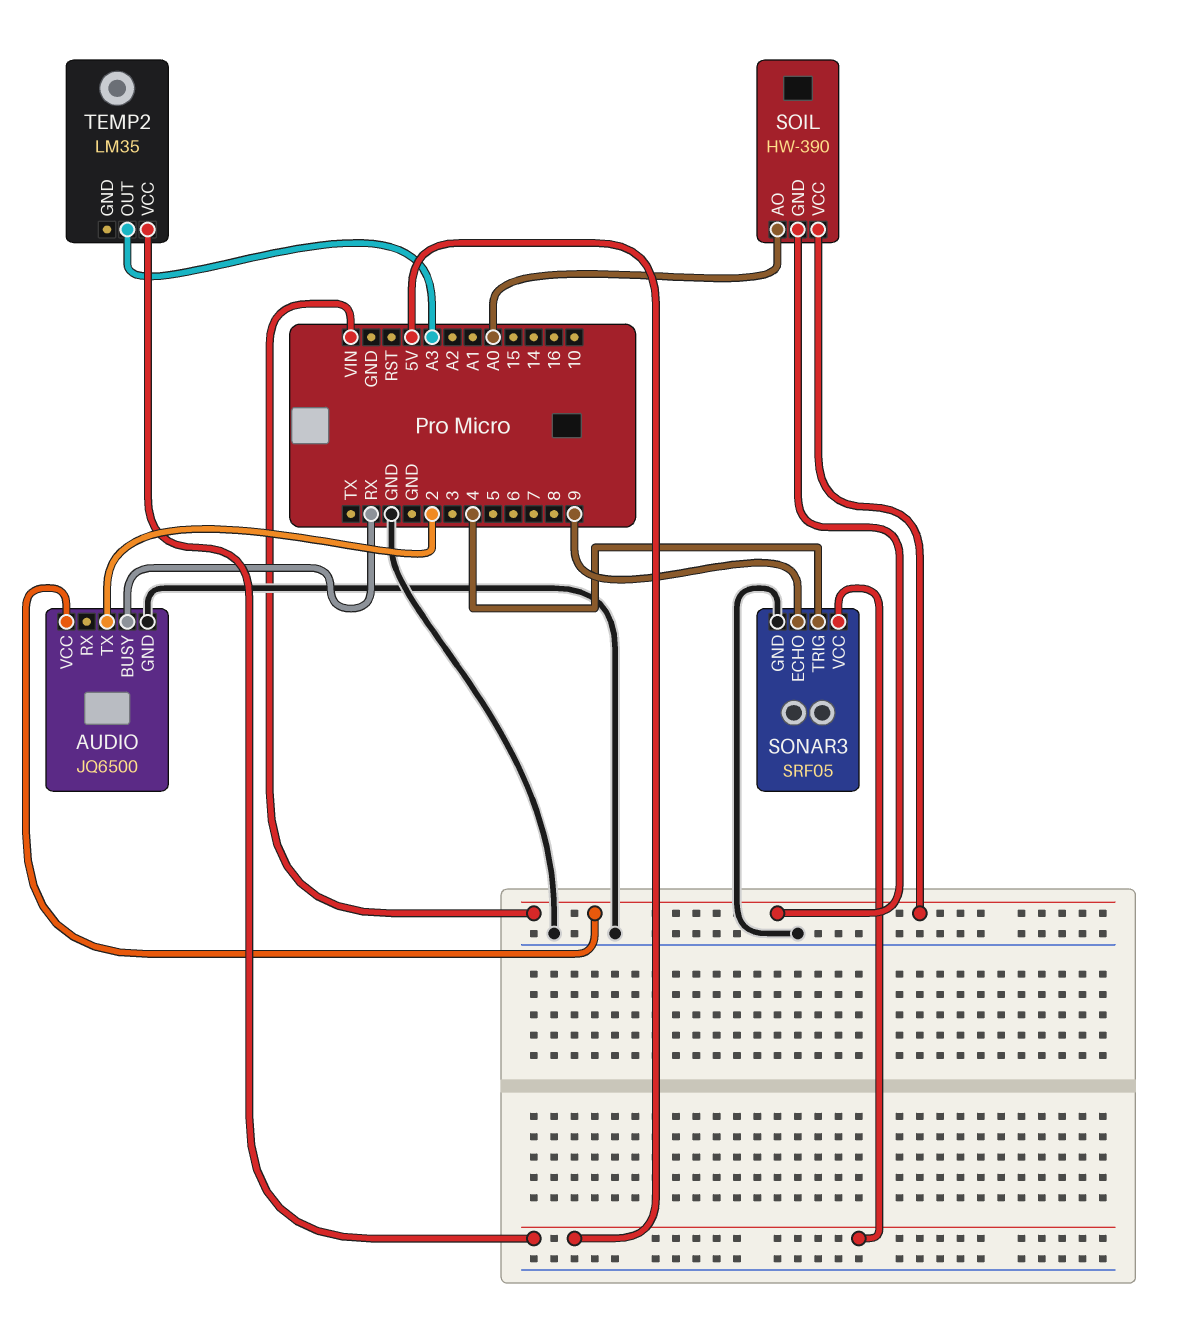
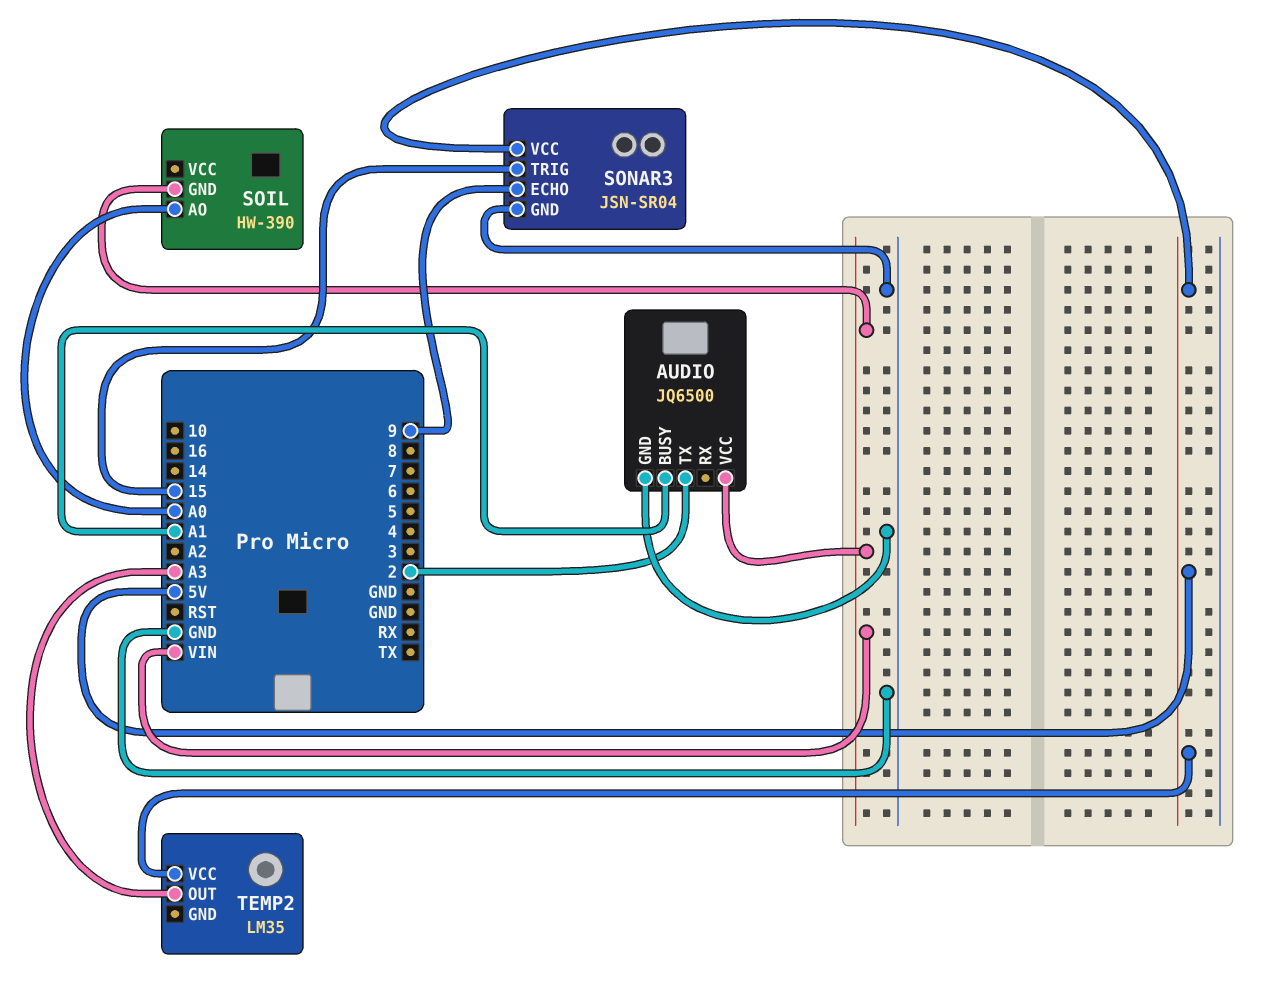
AUDIO pin BUSY: RX -> A1
SOIL pin VCC: VIN -> none
SONAR3: SRF05 -> JSN-SR04
SONAR3 pin TRIG: 4 -> 15

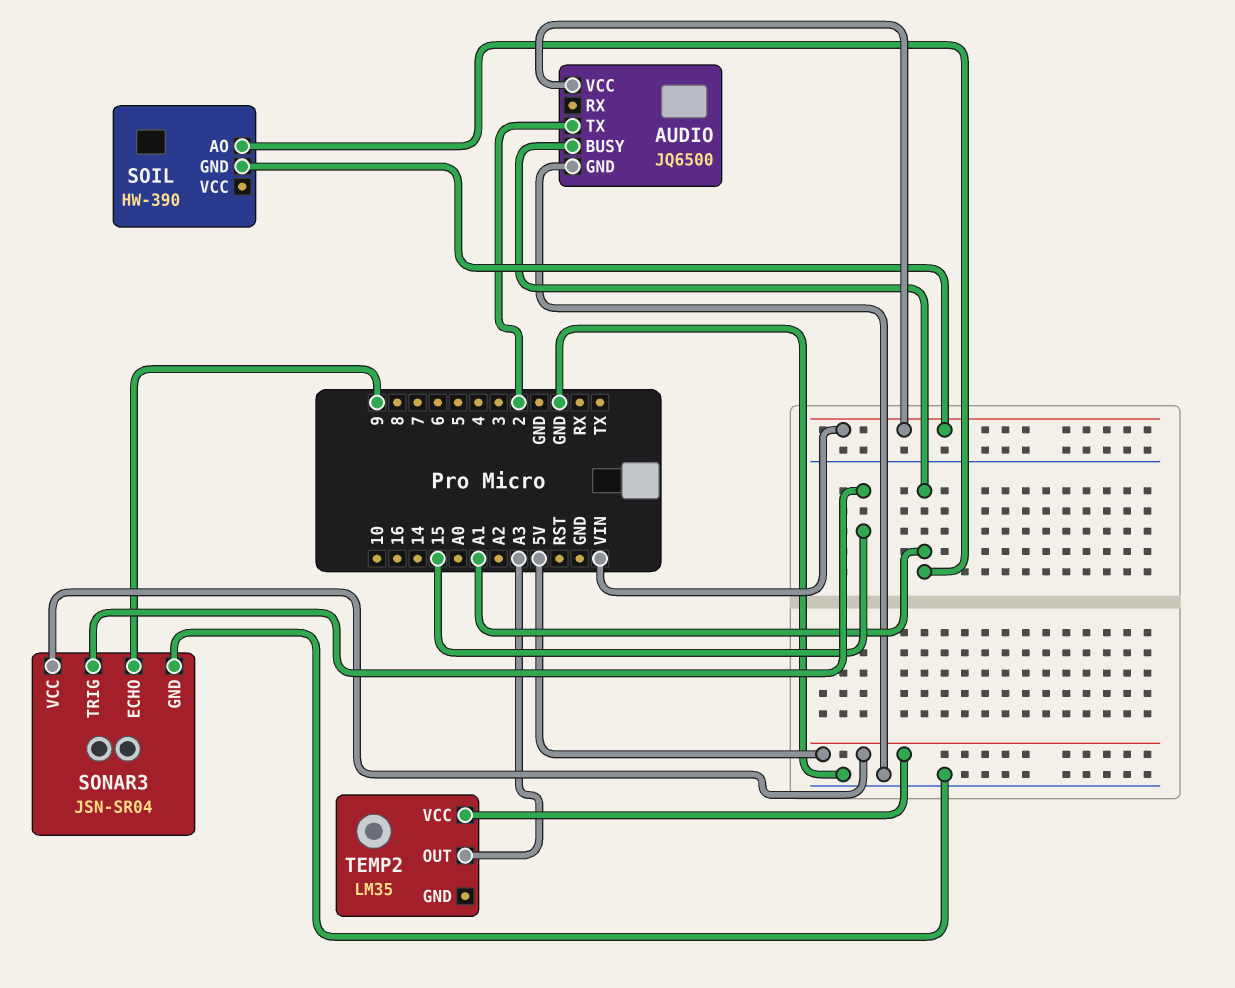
SOIL pin AO: A0 -> A1

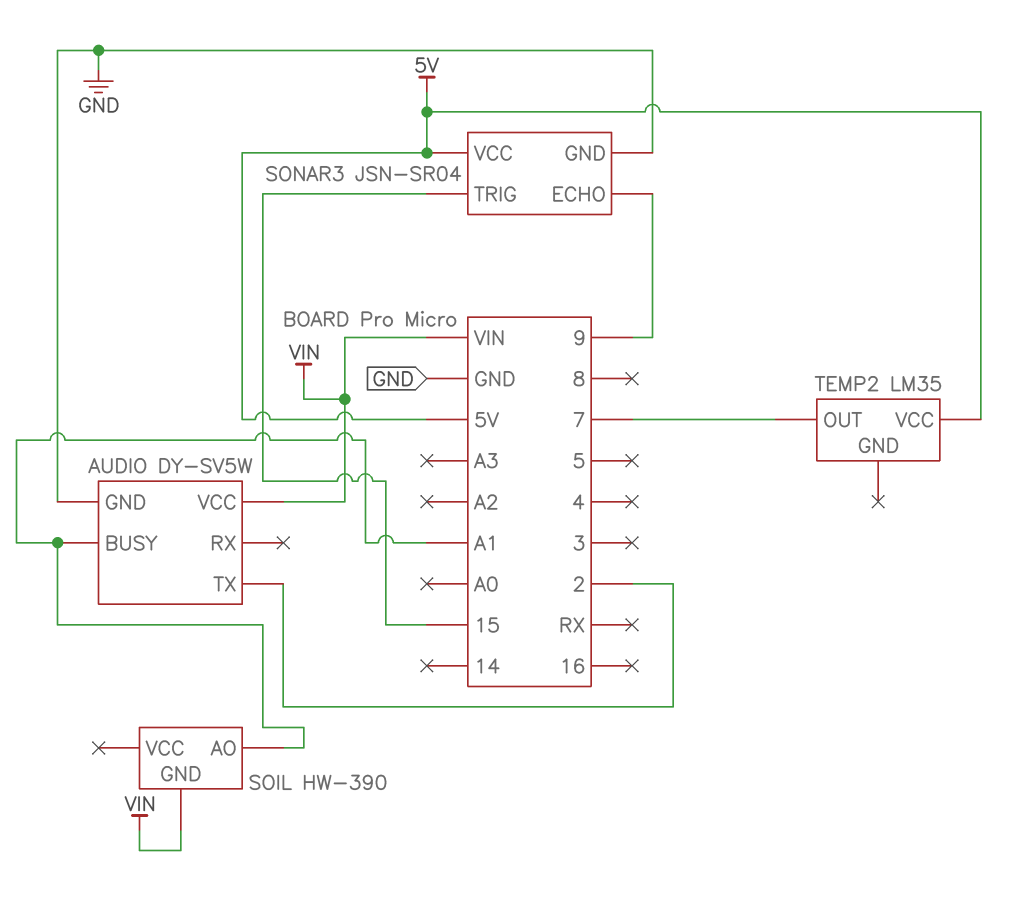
AUDIO: JQ6500 -> DY-SV5W
TEMP2 pin OUT: A3 -> 7

